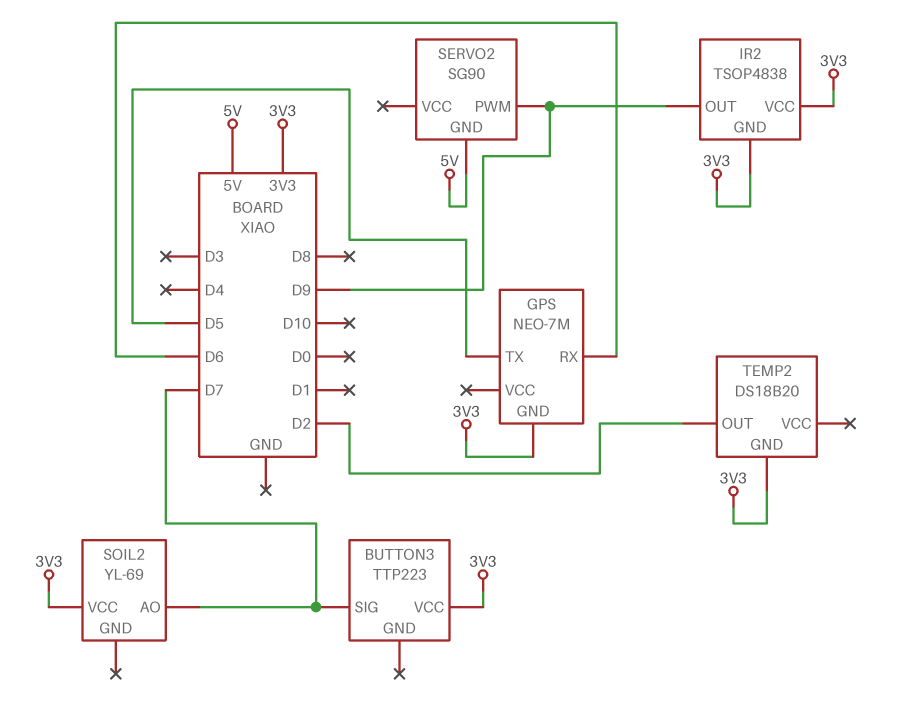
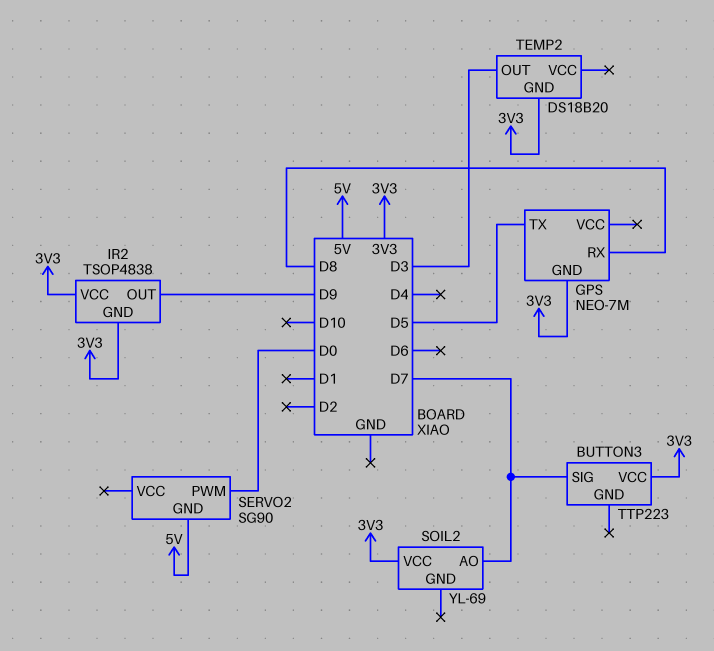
GPS pin RX: D6 -> D8
SERVO2 pin PWM: D9 -> D0
TEMP2 pin OUT: D2 -> D3

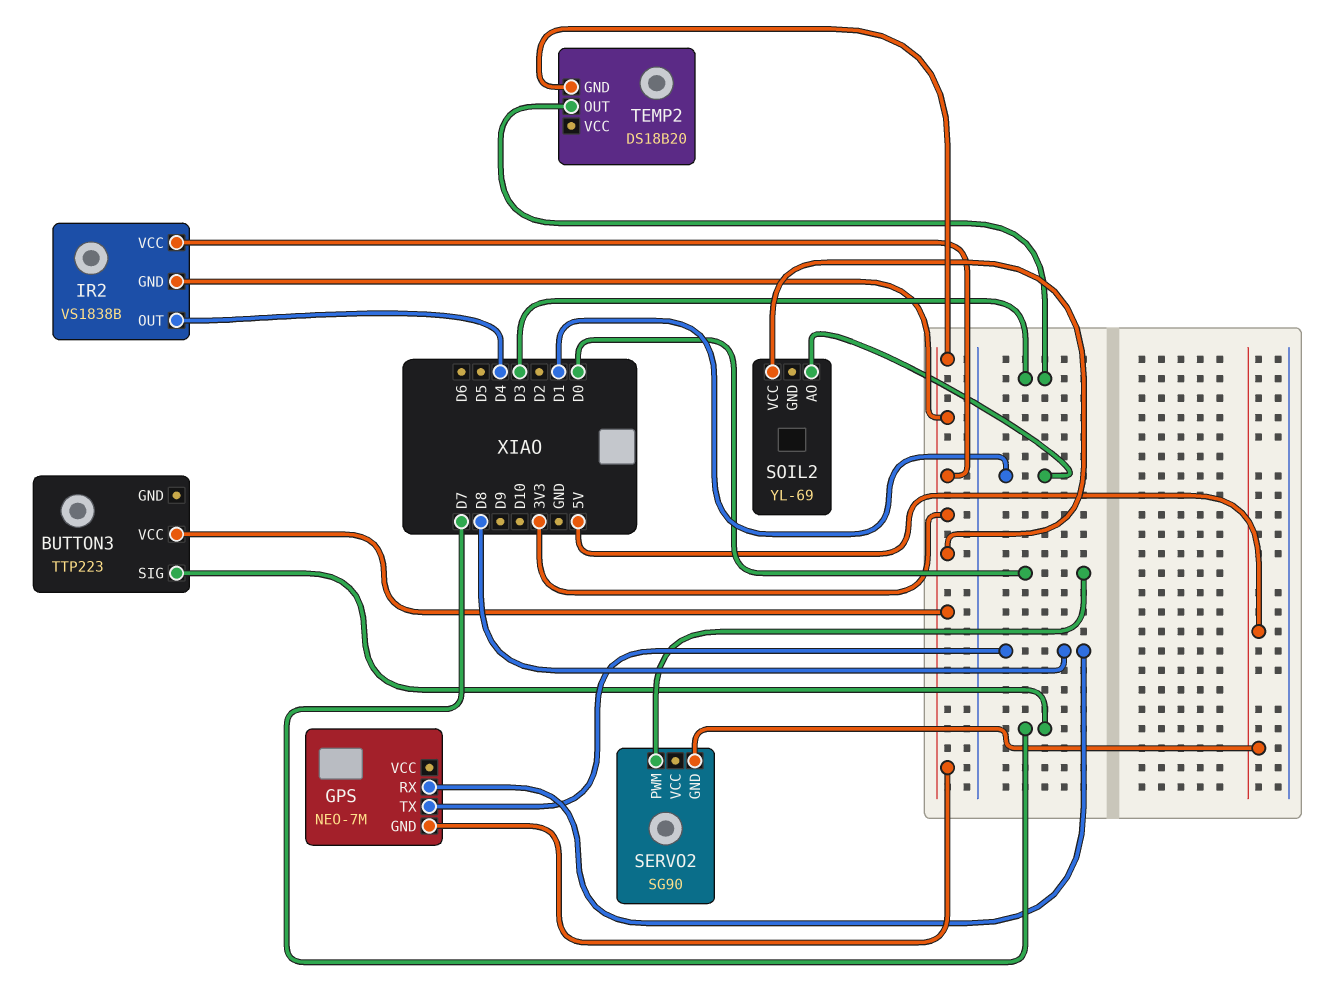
GPS pin TX: D5 -> D8
IR2: TSOP4838 -> VS1838B
IR2 pin OUT: D9 -> D4
SOIL2 pin AO: D7 -> D1

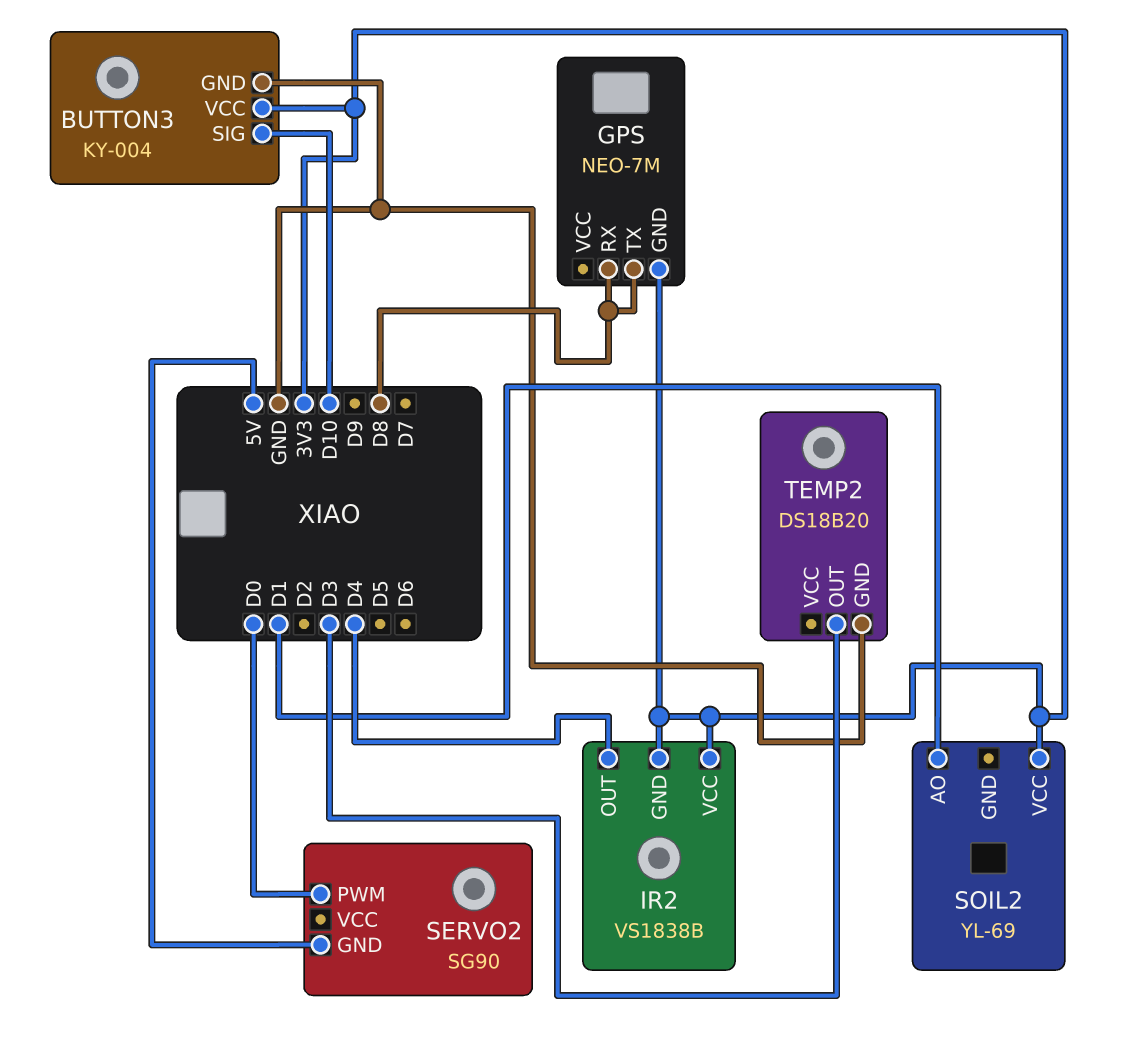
BUTTON3: TTP223 -> KY-004
BUTTON3 pin GND: none -> GND
BUTTON3 pin SIG: D7 -> D10
TEMP2 pin GND: 3V3 -> GND

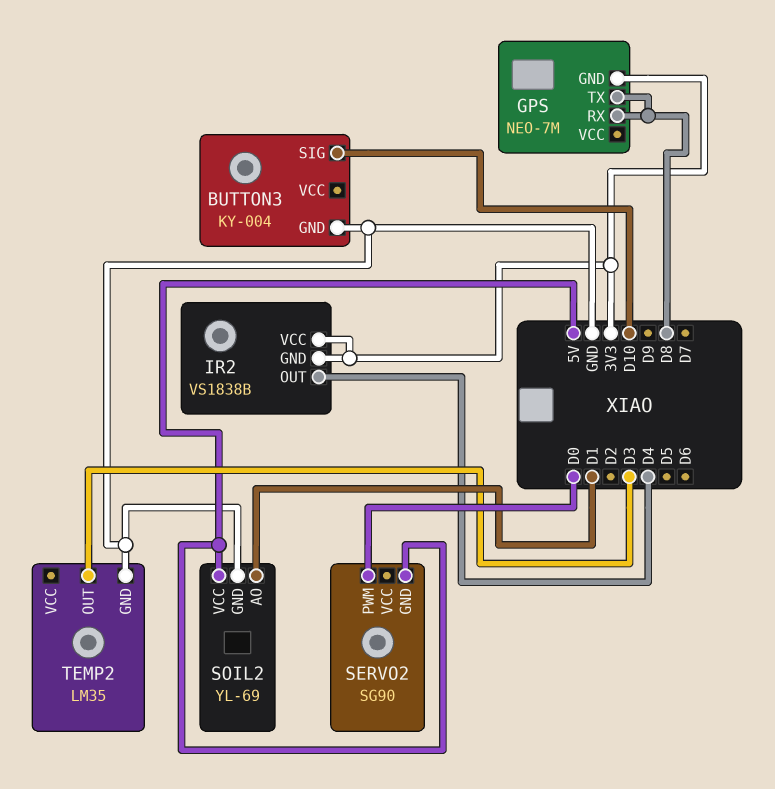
BUTTON3 pin VCC: 3V3 -> none
SOIL2 pin GND: none -> GND
SOIL2 pin VCC: 3V3 -> 5V
TEMP2: DS18B20 -> LM35

